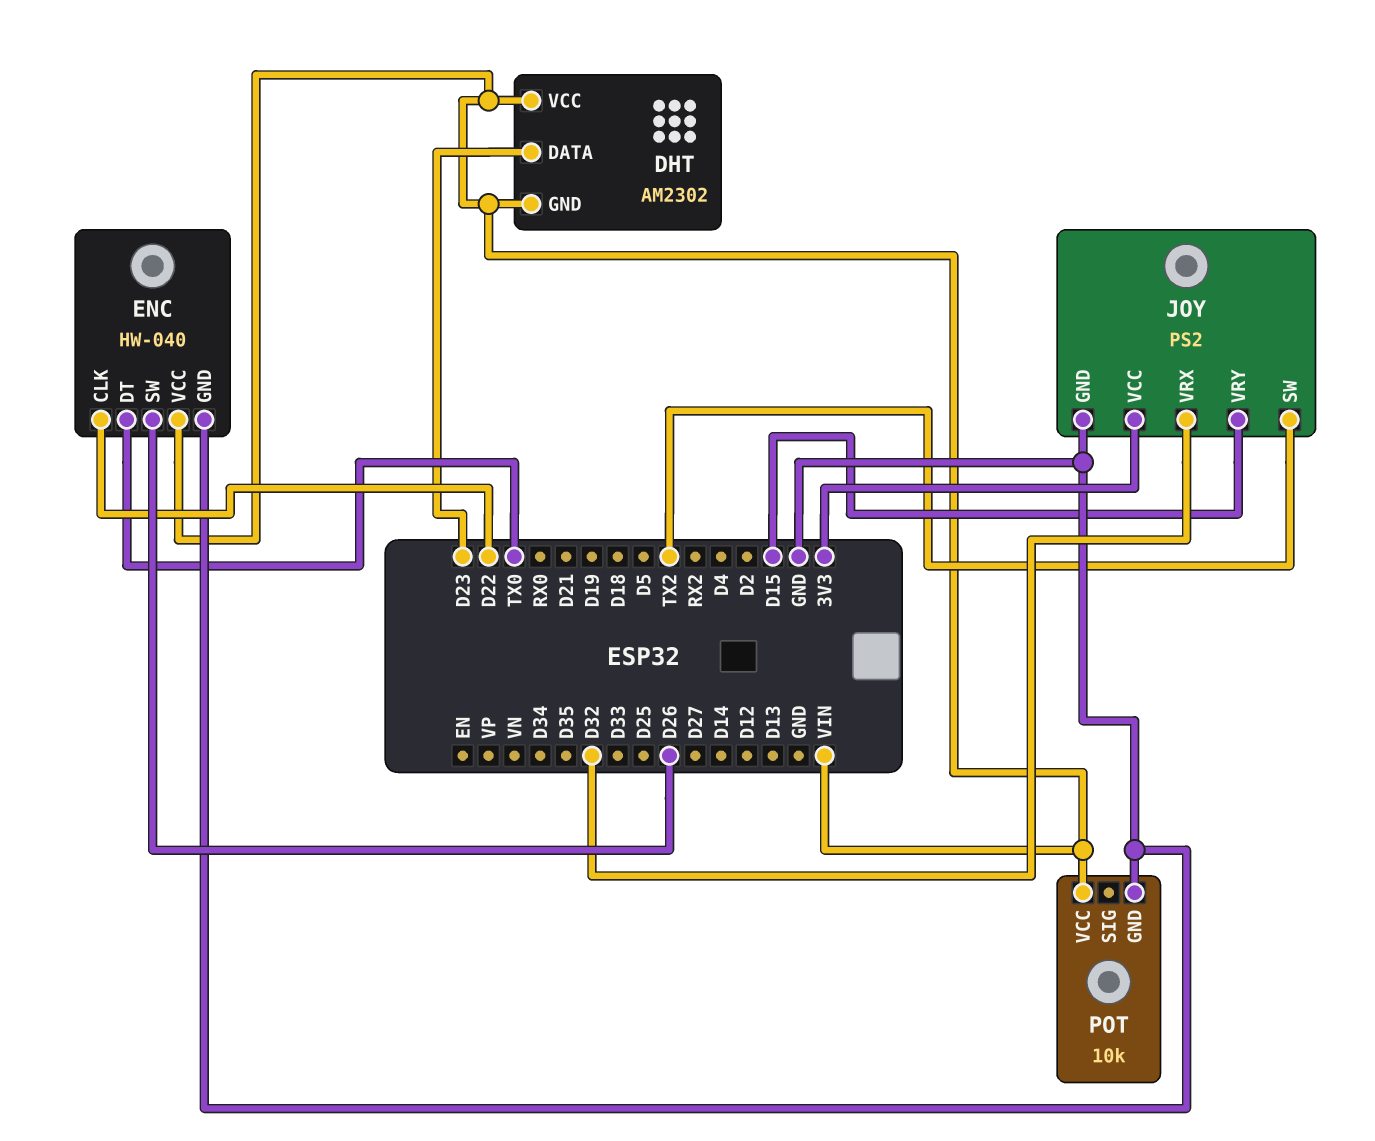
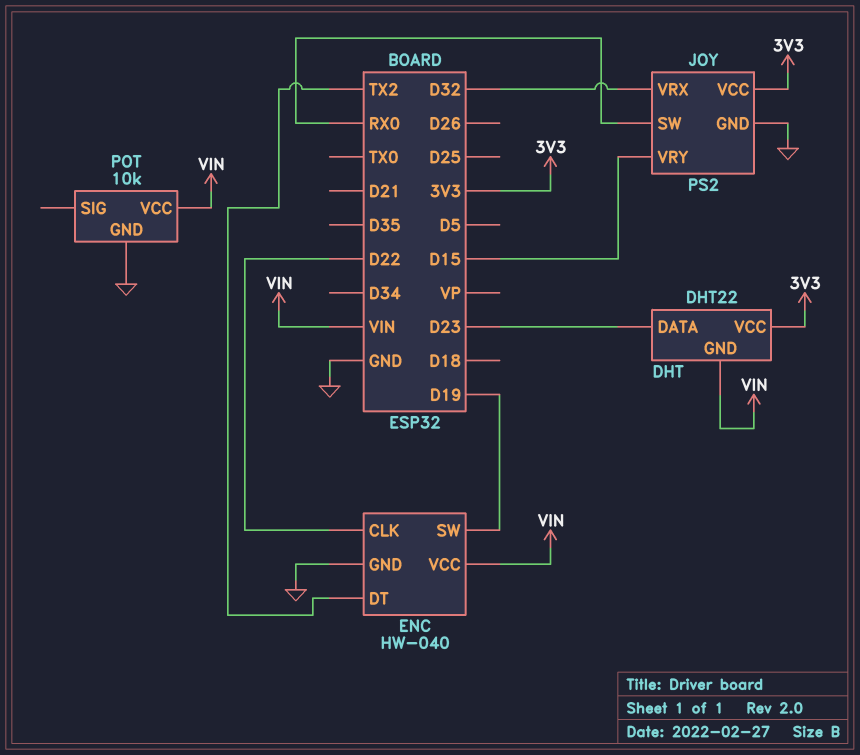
DHT: AM2302 -> DHT22
DHT pin VCC: VIN -> 3V3
ENC pin DT: TX0 -> TX2
ENC pin SW: D26 -> D19
JOY pin SW: TX2 -> RX0

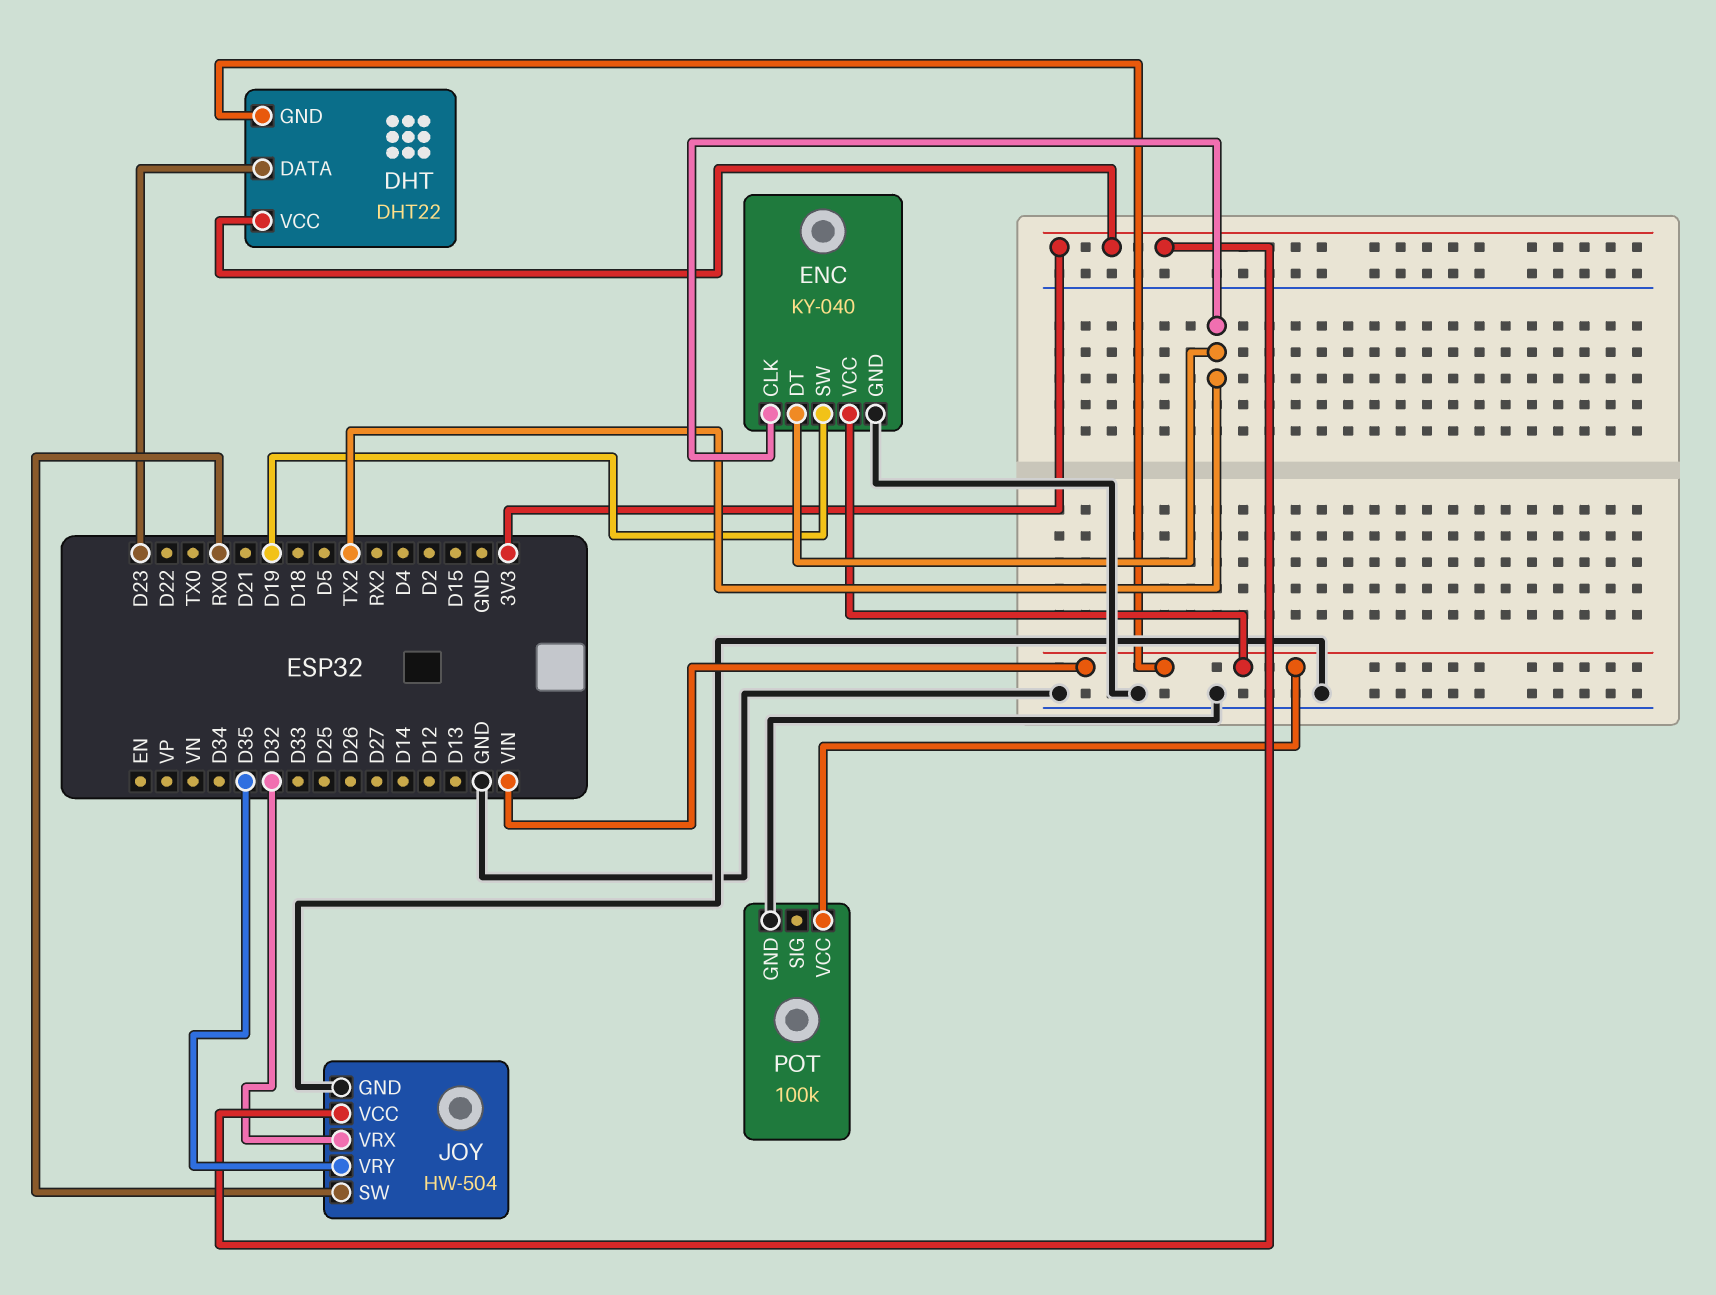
ENC: HW-040 -> KY-040
ENC pin CLK: D22 -> TX2
JOY: PS2 -> HW-504
JOY pin VRY: D15 -> D35
POT: 10k -> 100k

